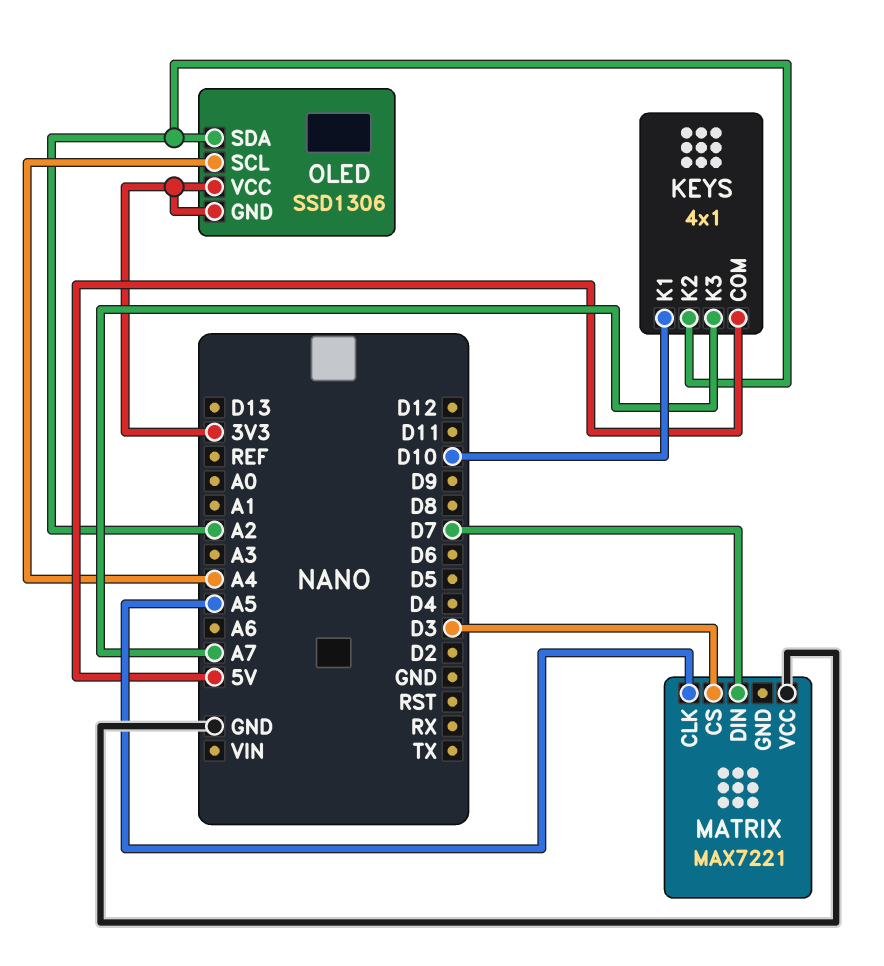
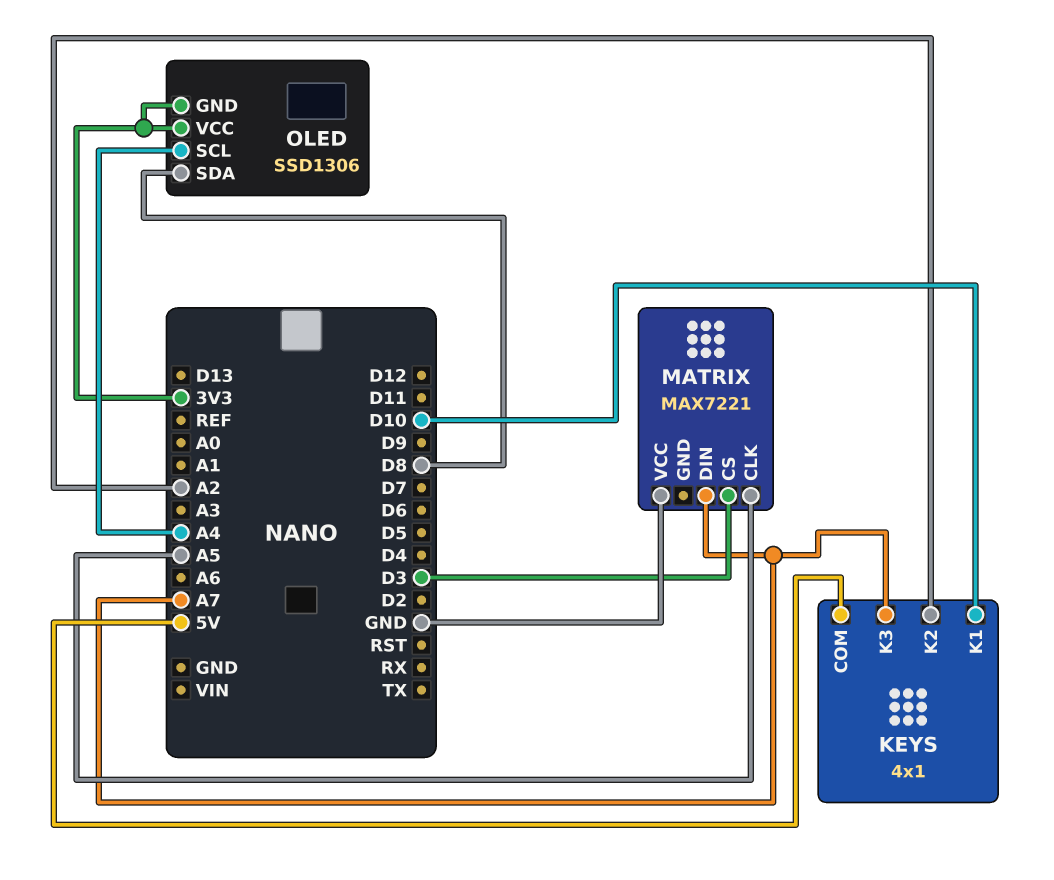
MATRIX pin DIN: D7 -> A7
OLED pin SDA: A2 -> D8

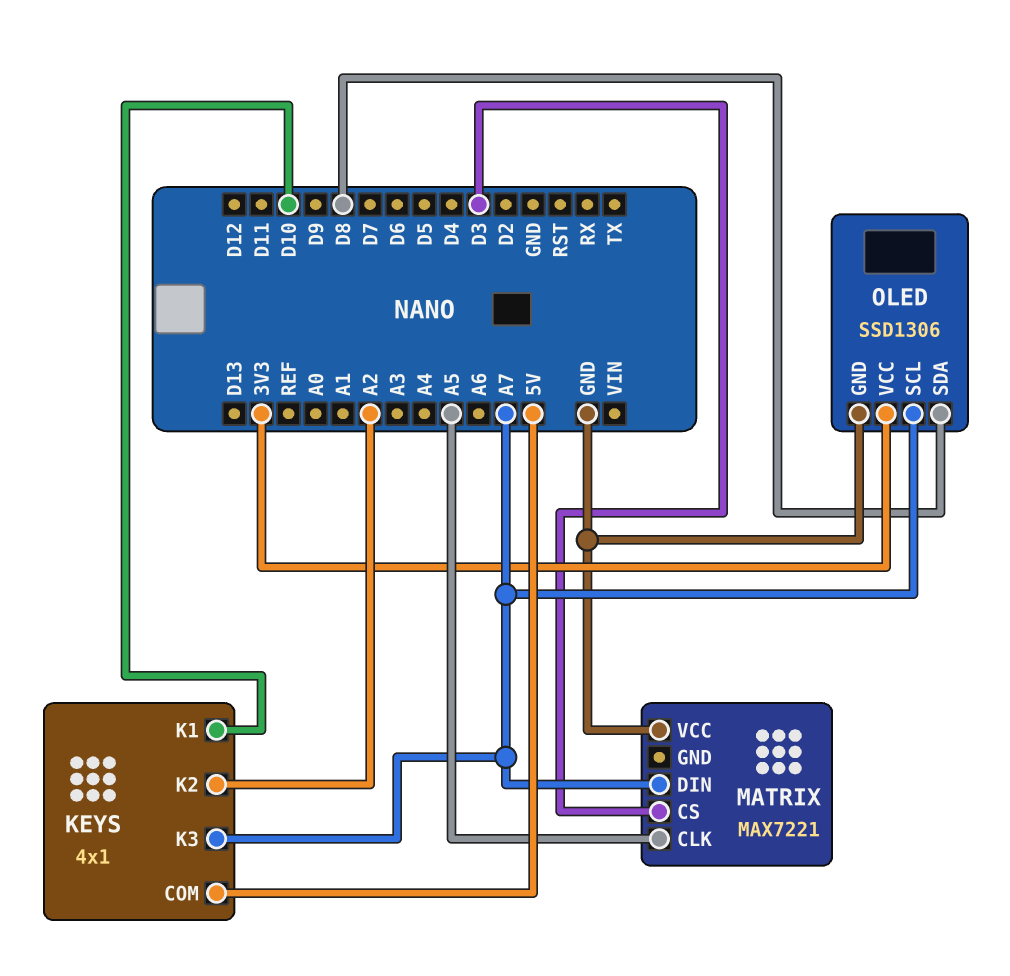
OLED pin GND: 3V3 -> GND
OLED pin SCL: A4 -> A7

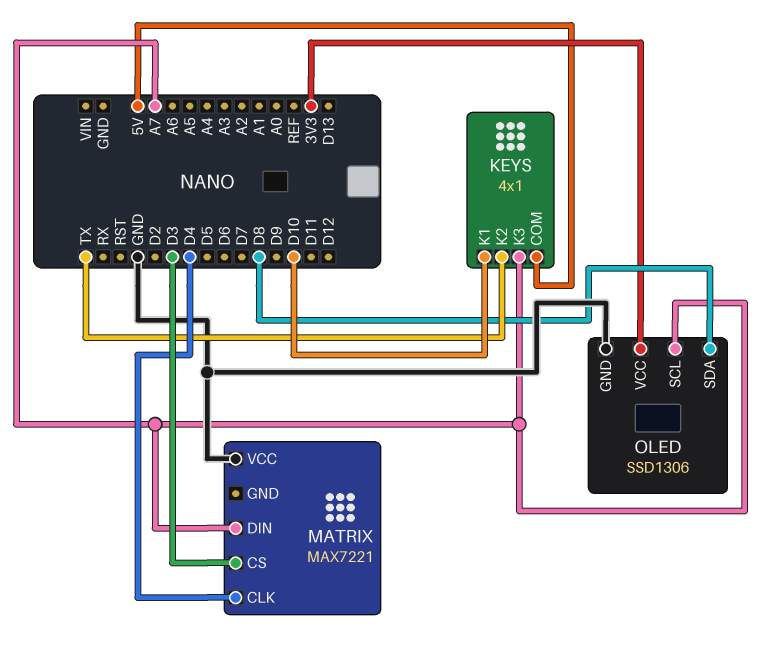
KEYS pin K2: A2 -> TX
MATRIX pin CLK: A5 -> D4

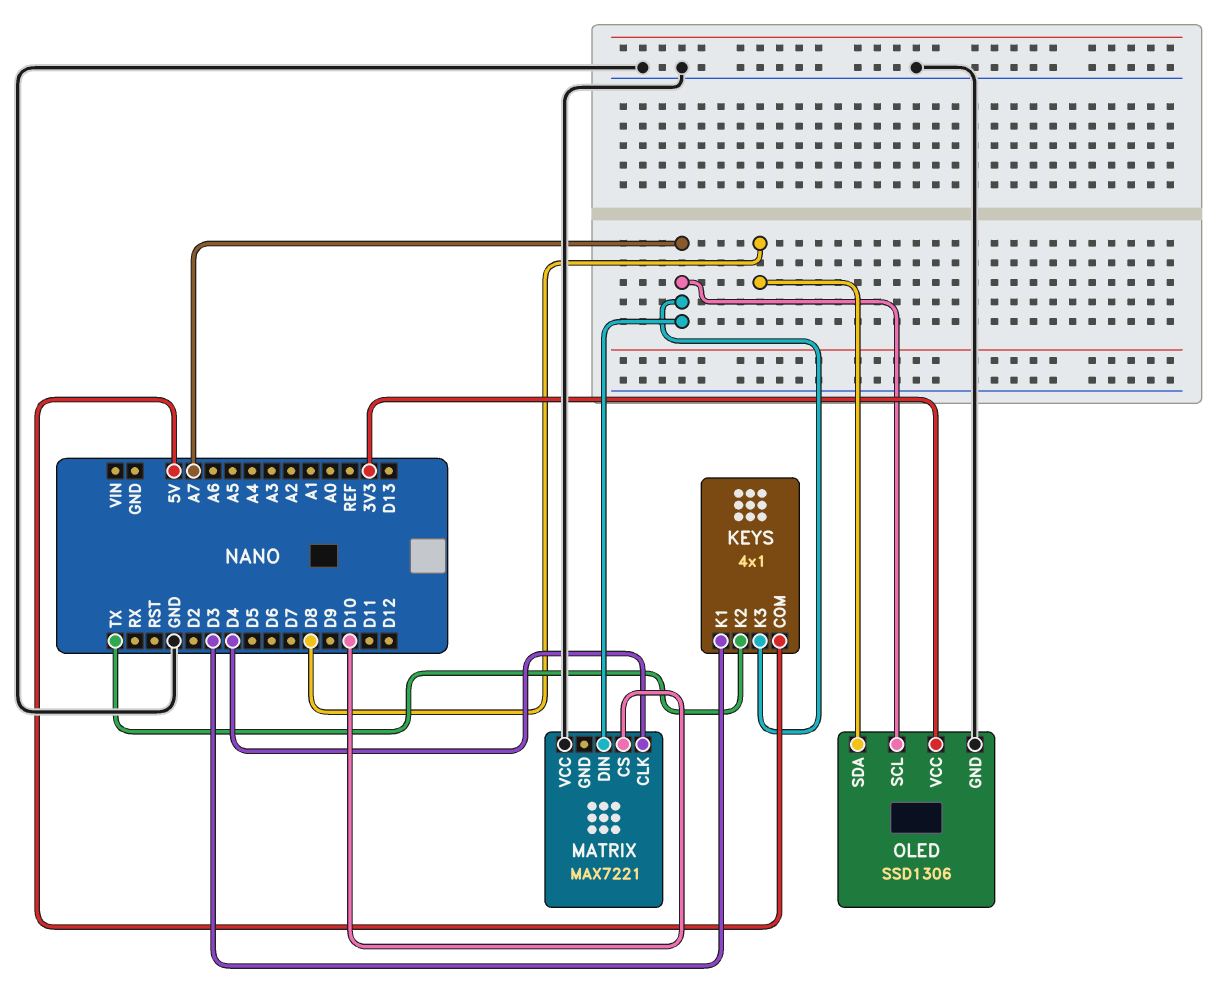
KEYS pin K1: D10 -> D3
MATRIX pin CS: D3 -> D10

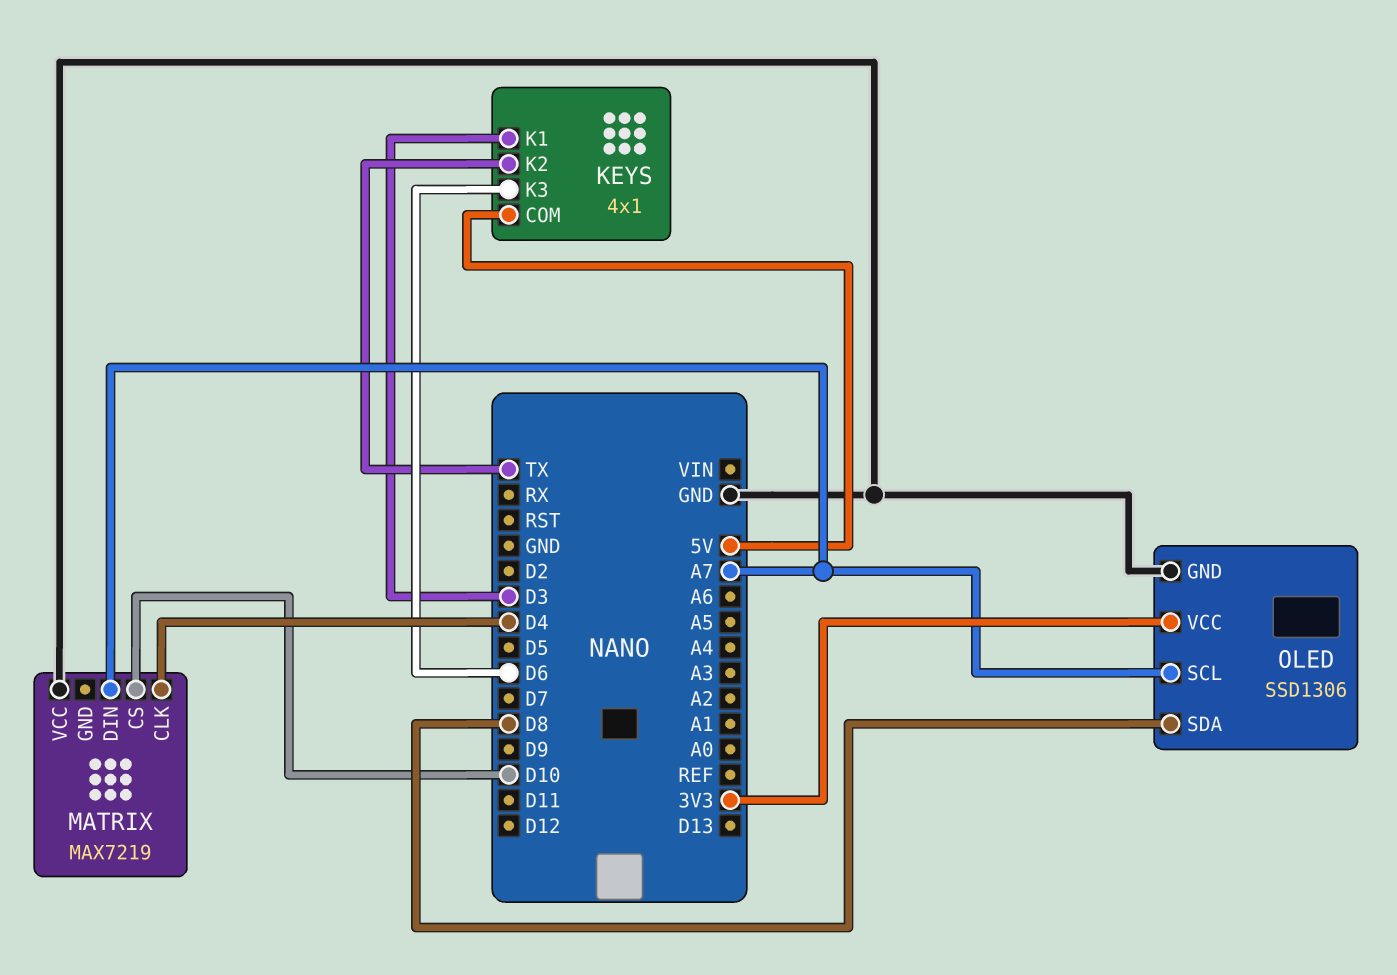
KEYS pin K3: A7 -> D6
MATRIX: MAX7221 -> MAX7219

